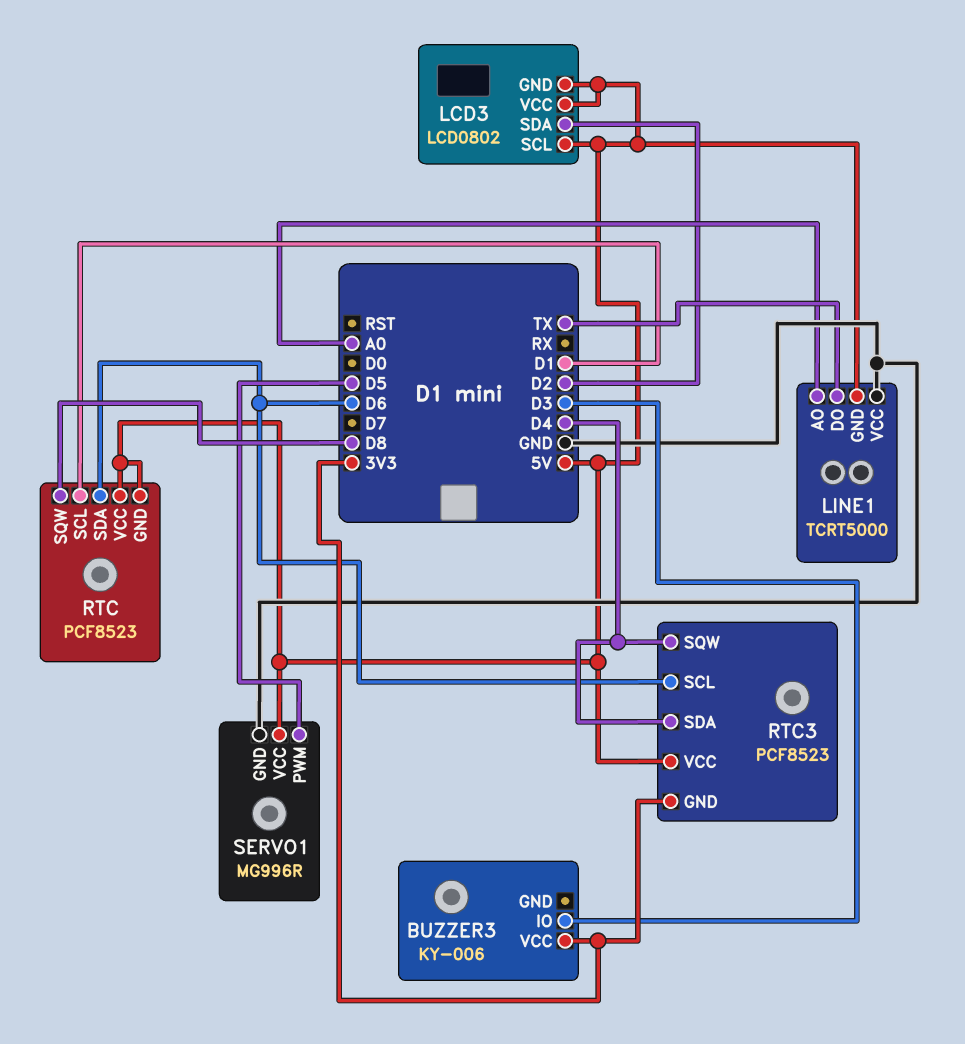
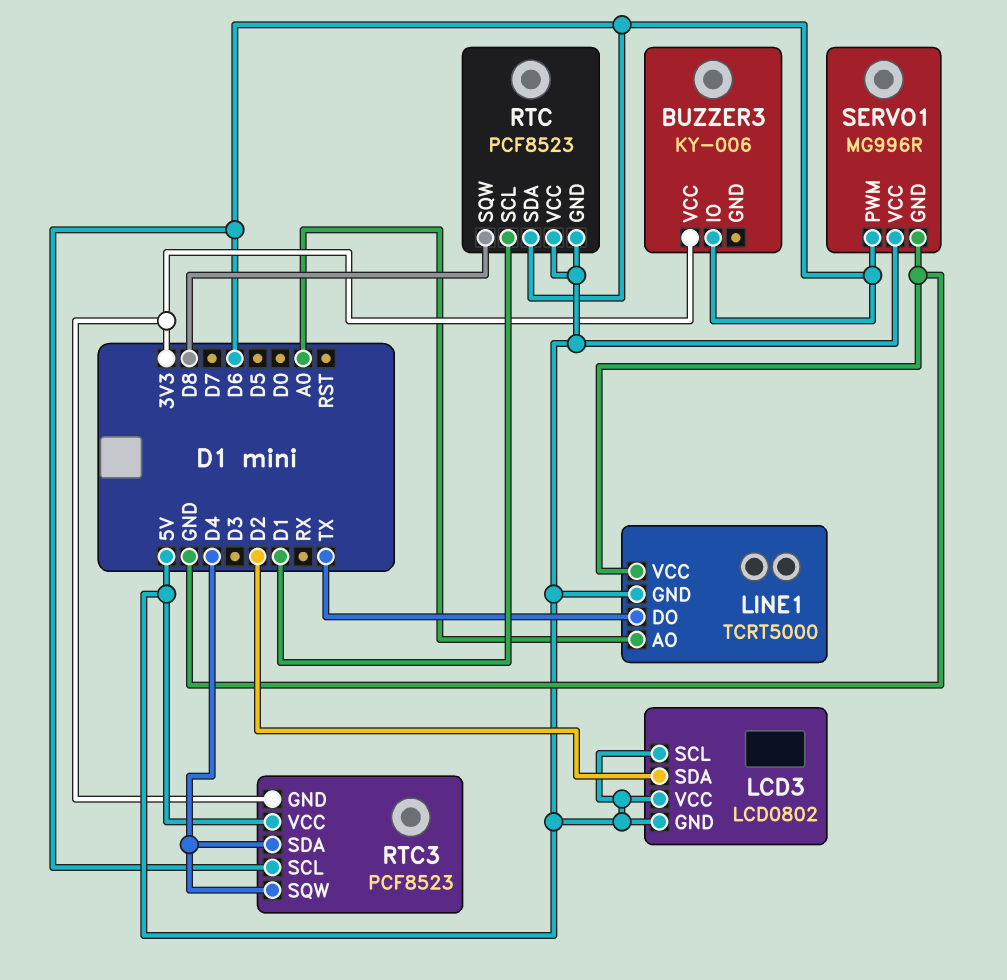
BUZZER3 pin IO: D3 -> D6
SERVO1 pin PWM: D5 -> D6

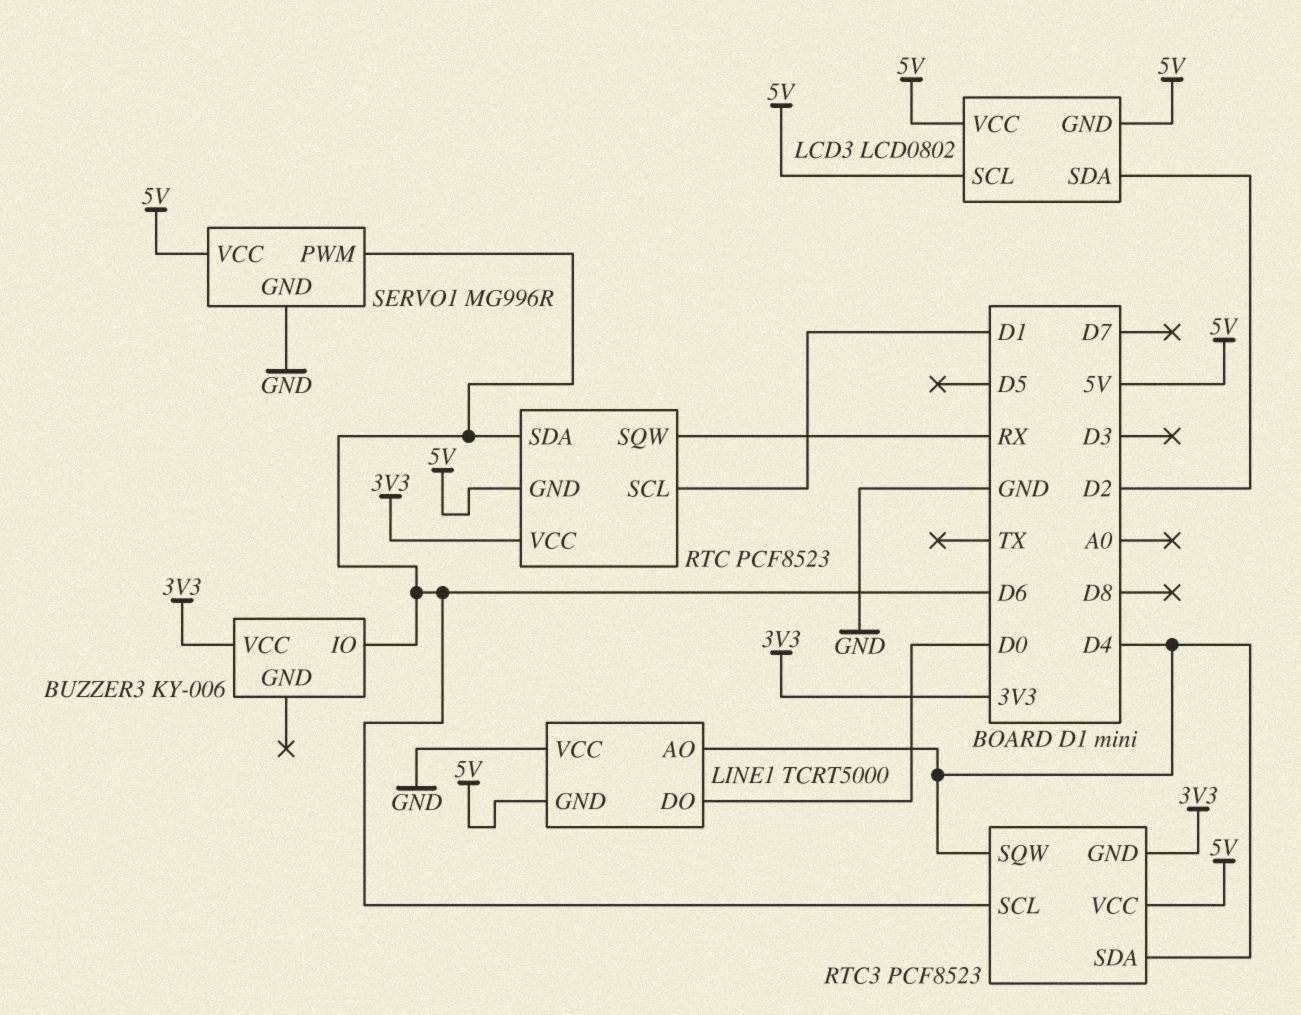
LINE1 pin AO: A0 -> D4
LINE1 pin DO: TX -> D0
RTC pin SQW: D8 -> RX
RTC pin VCC: 5V -> 3V3

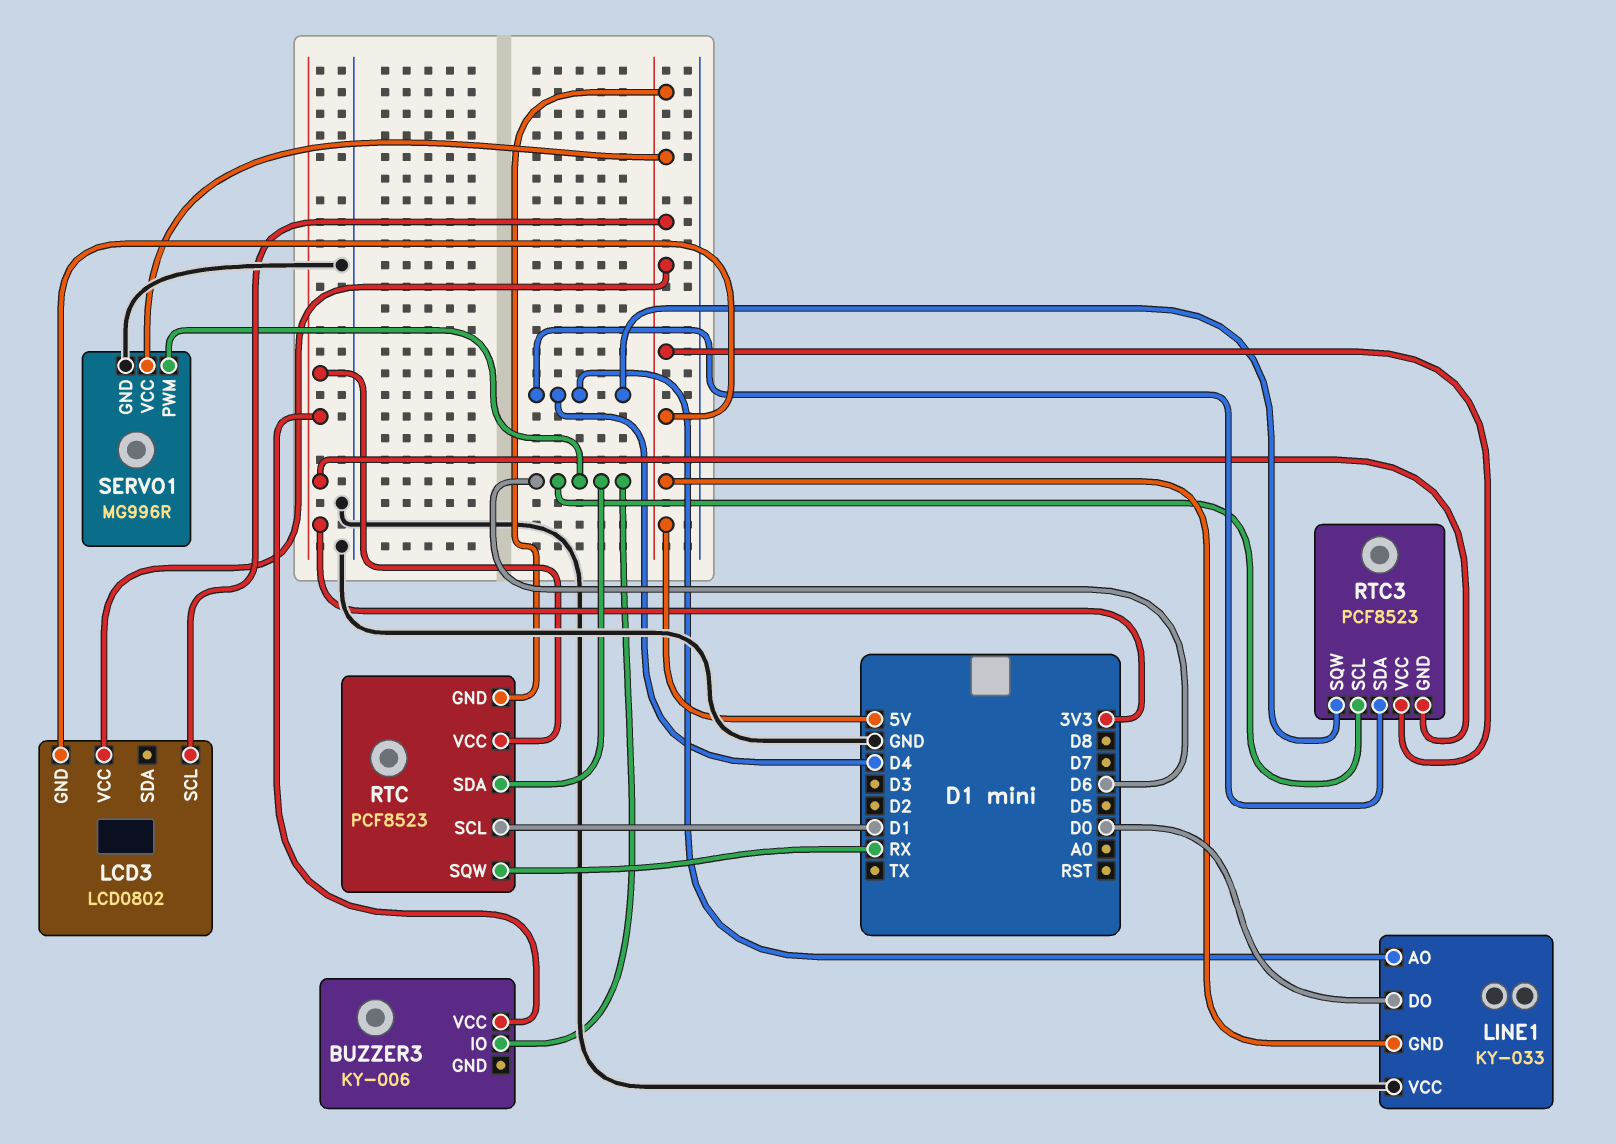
LCD3 pin SDA: D2 -> none
LINE1: TCRT5000 -> KY-033

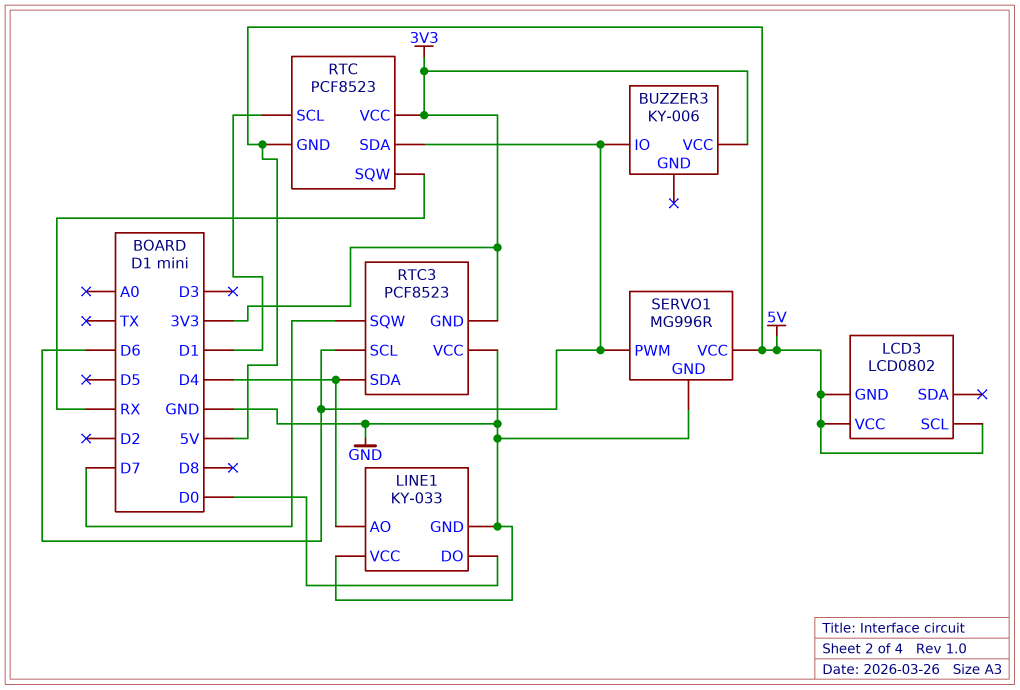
LINE1 pin GND: 5V -> GND
RTC3 pin SQW: D4 -> D7
RTC3 pin VCC: 5V -> GND

